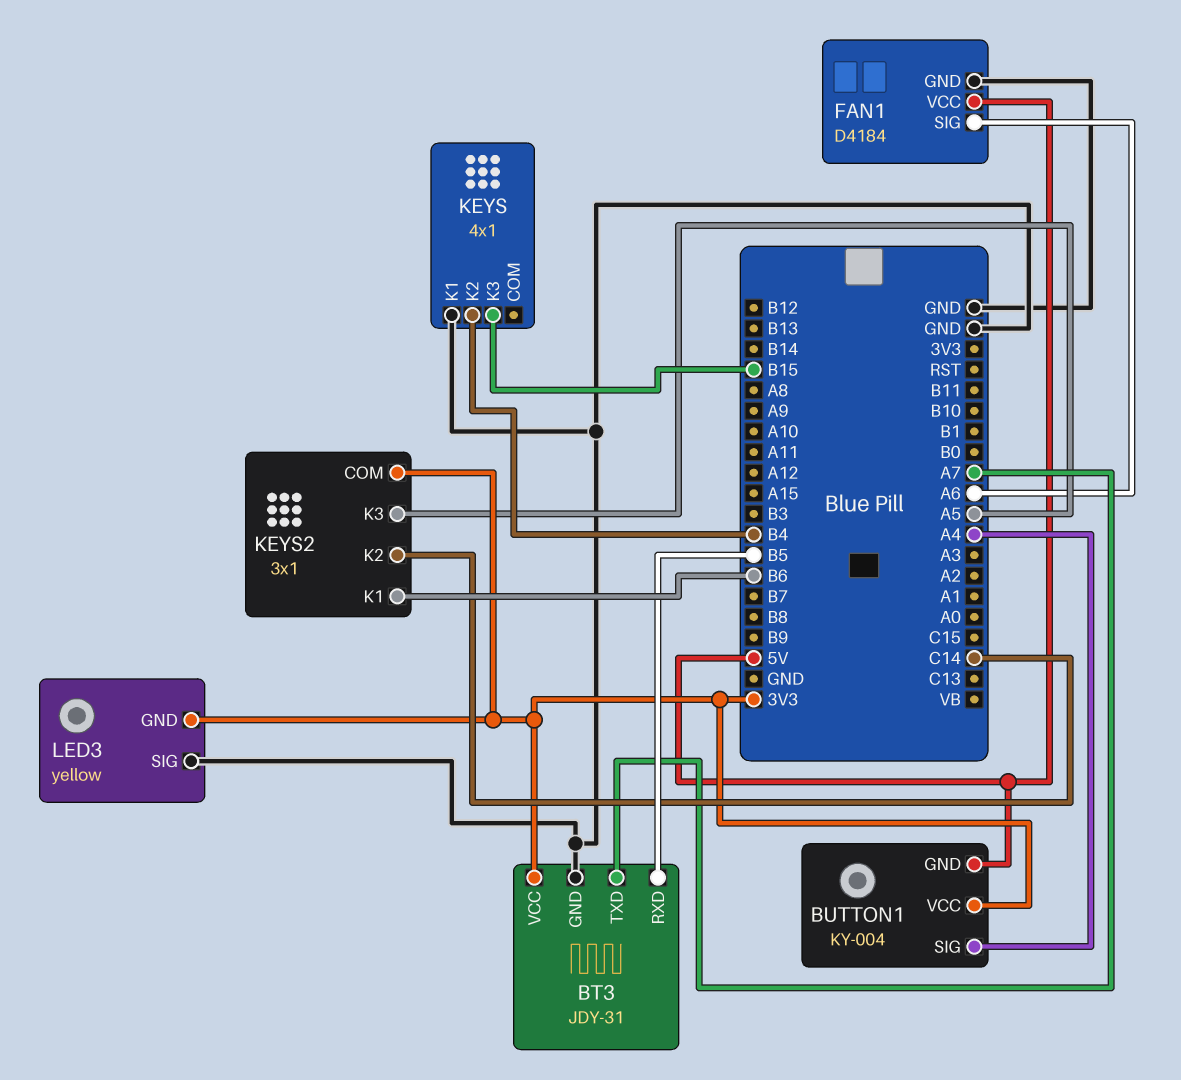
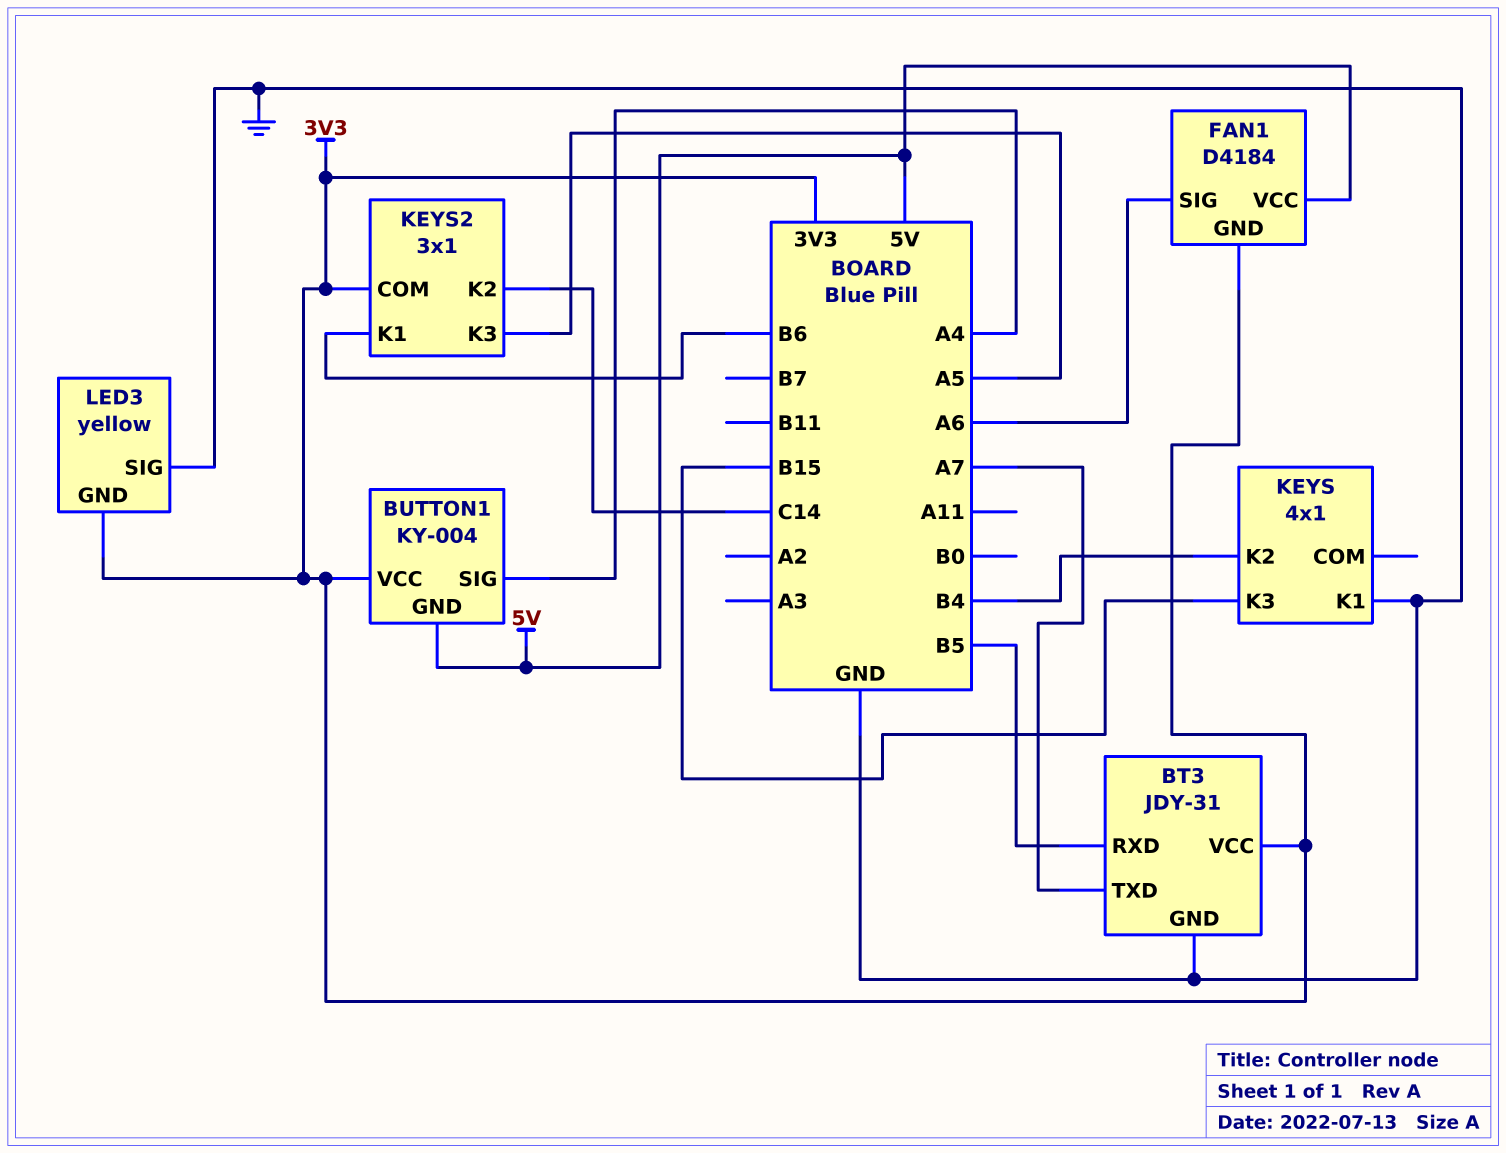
FAN1 pin GND: GND -> 3V3

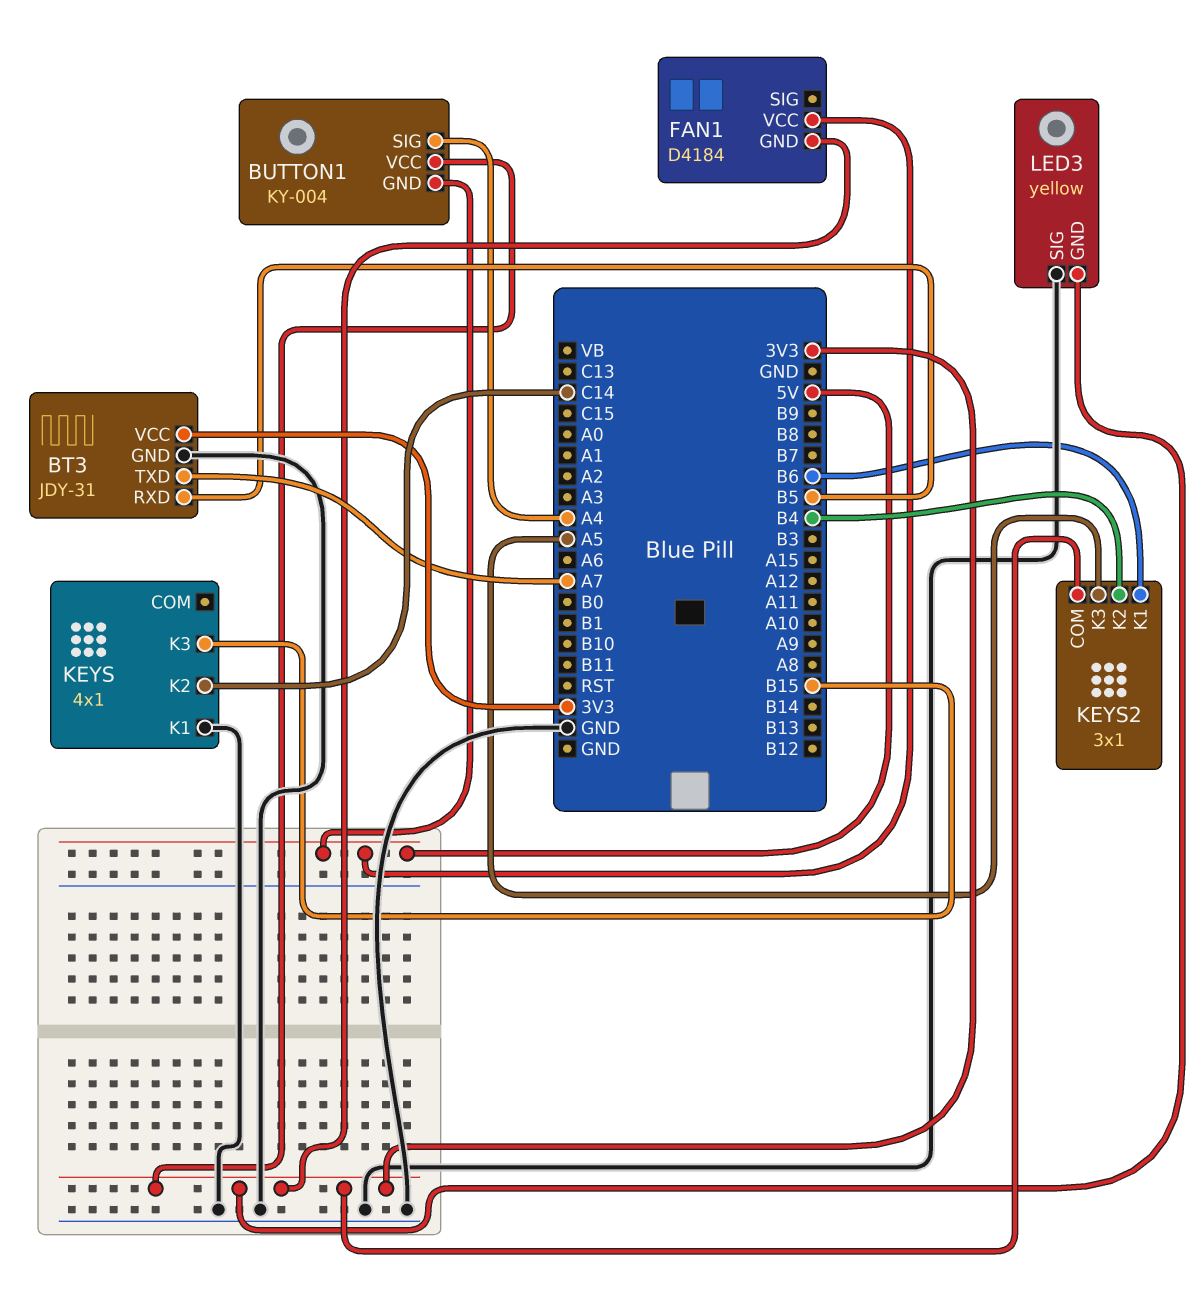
FAN1 pin SIG: A6 -> none
KEYS pin K2: B4 -> C14
KEYS2 pin K2: C14 -> B4

